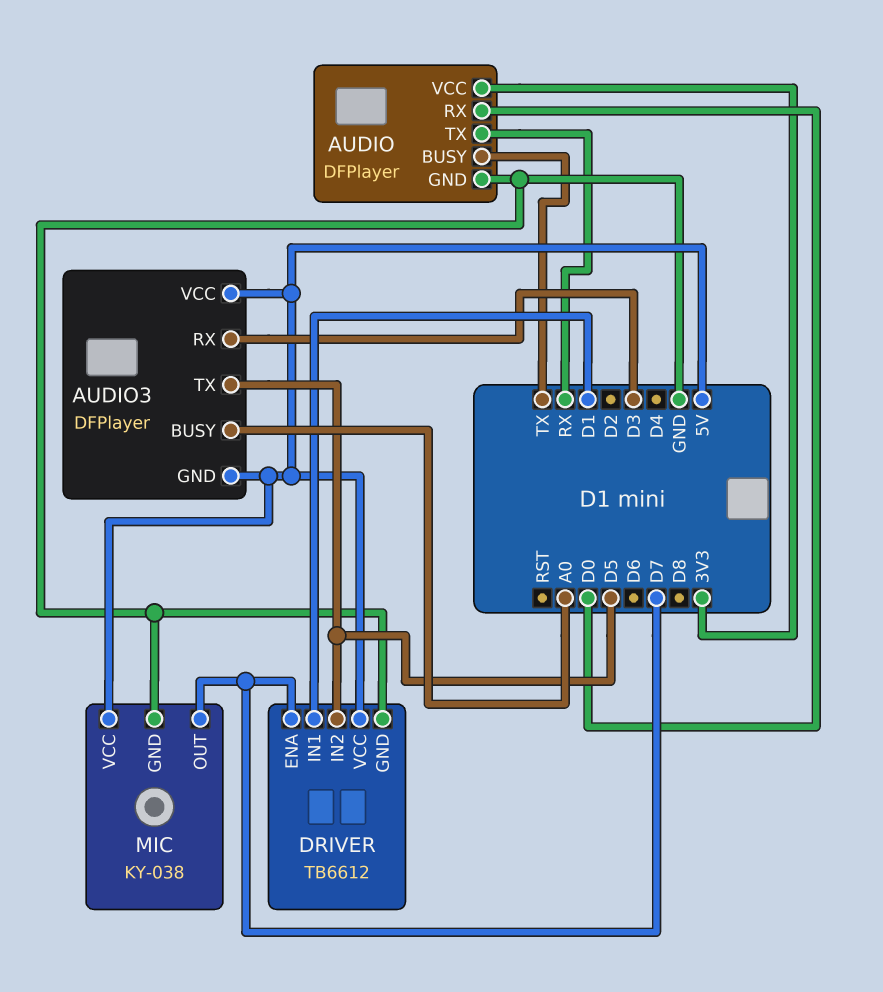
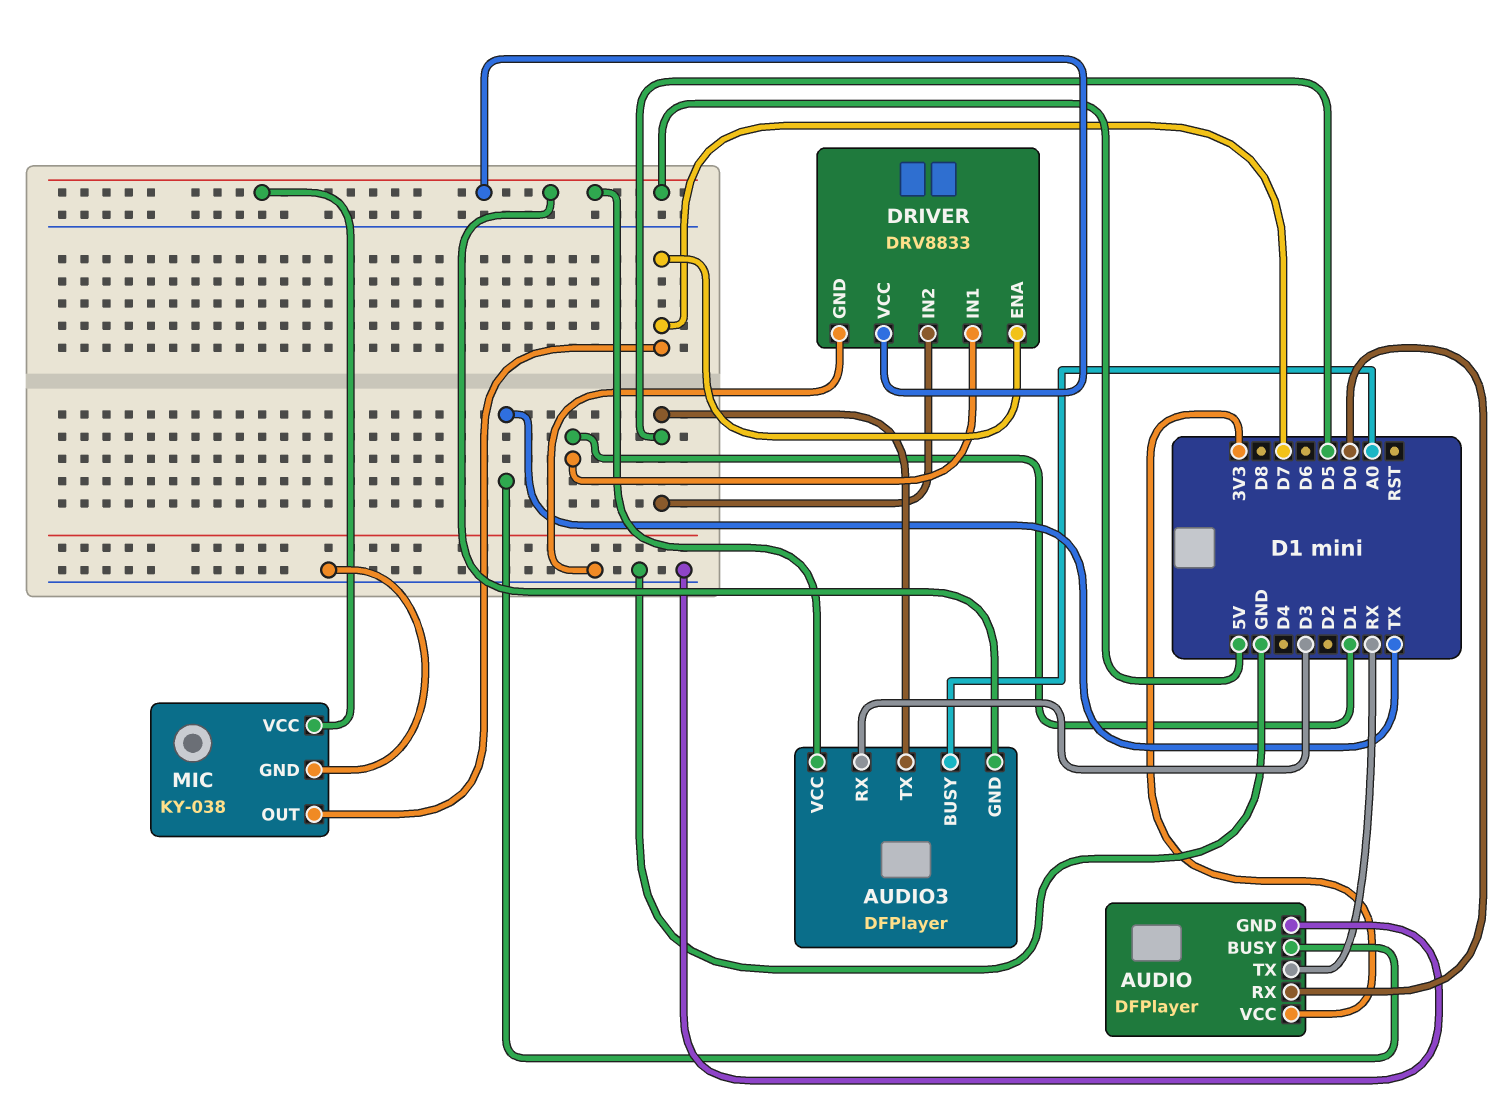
DRIVER: TB6612 -> DRV8833

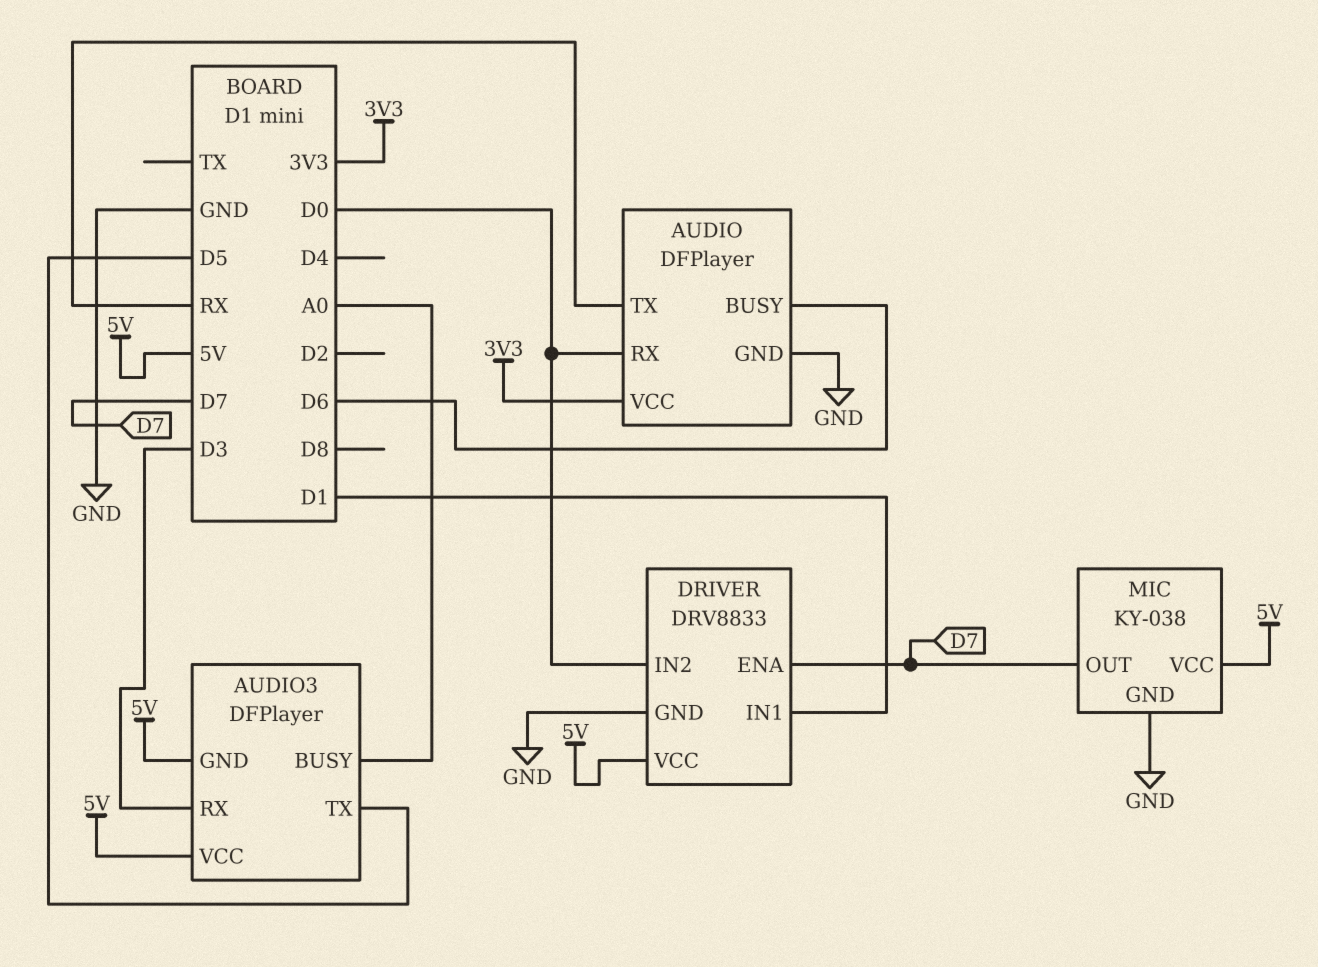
AUDIO pin BUSY: TX -> D6
DRIVER pin IN2: D5 -> D0

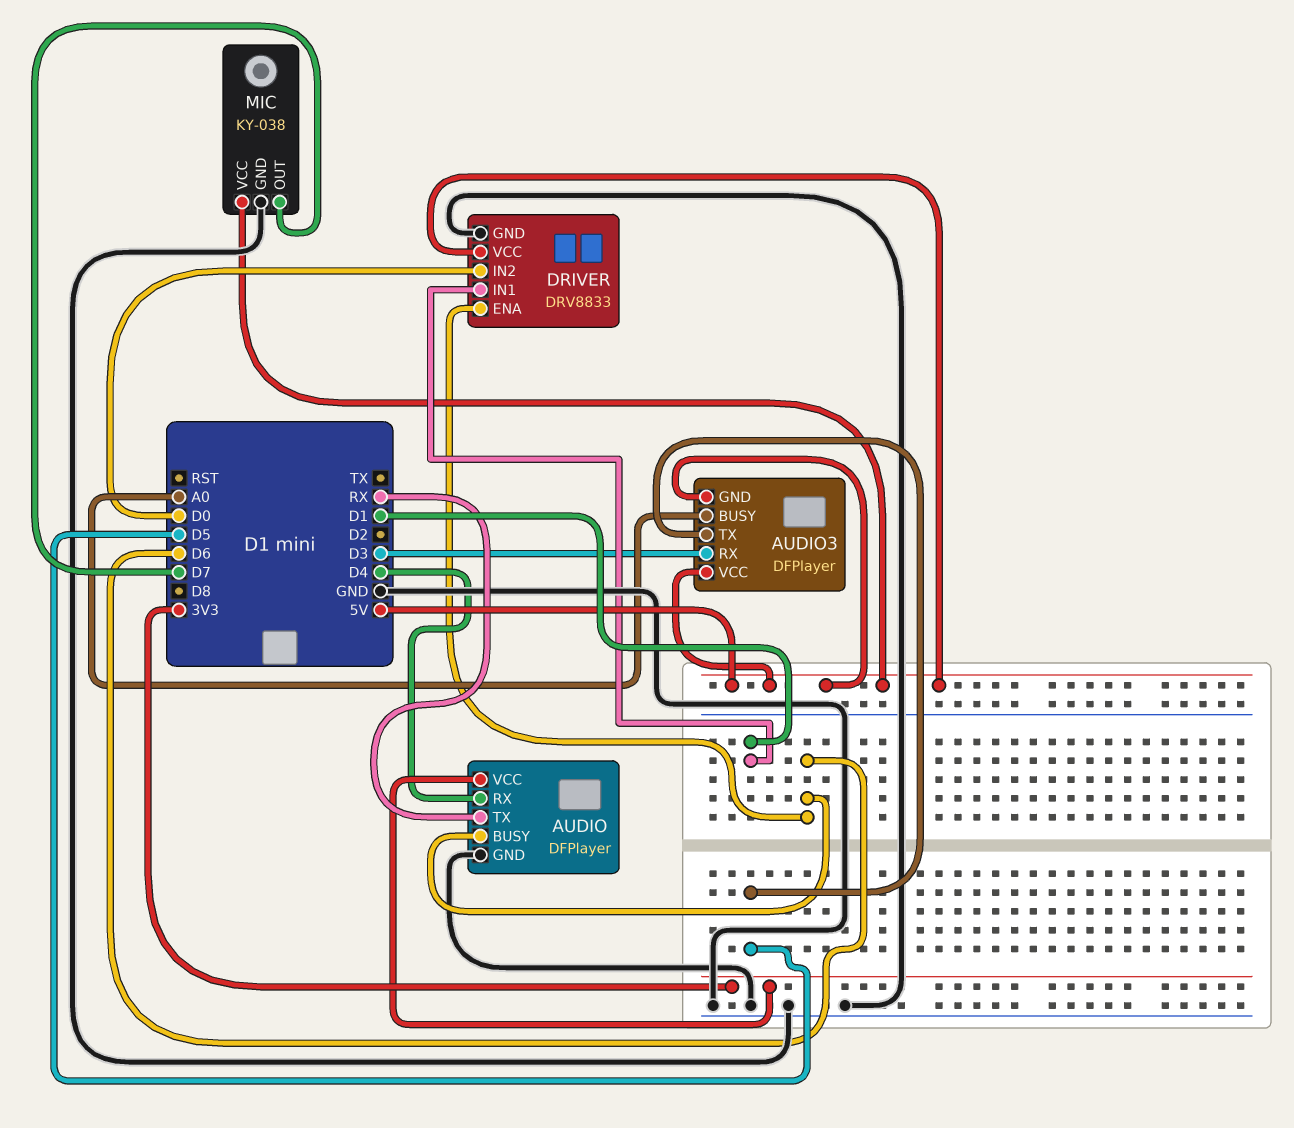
AUDIO pin RX: D0 -> D4
DRIVER pin ENA: D7 -> D6

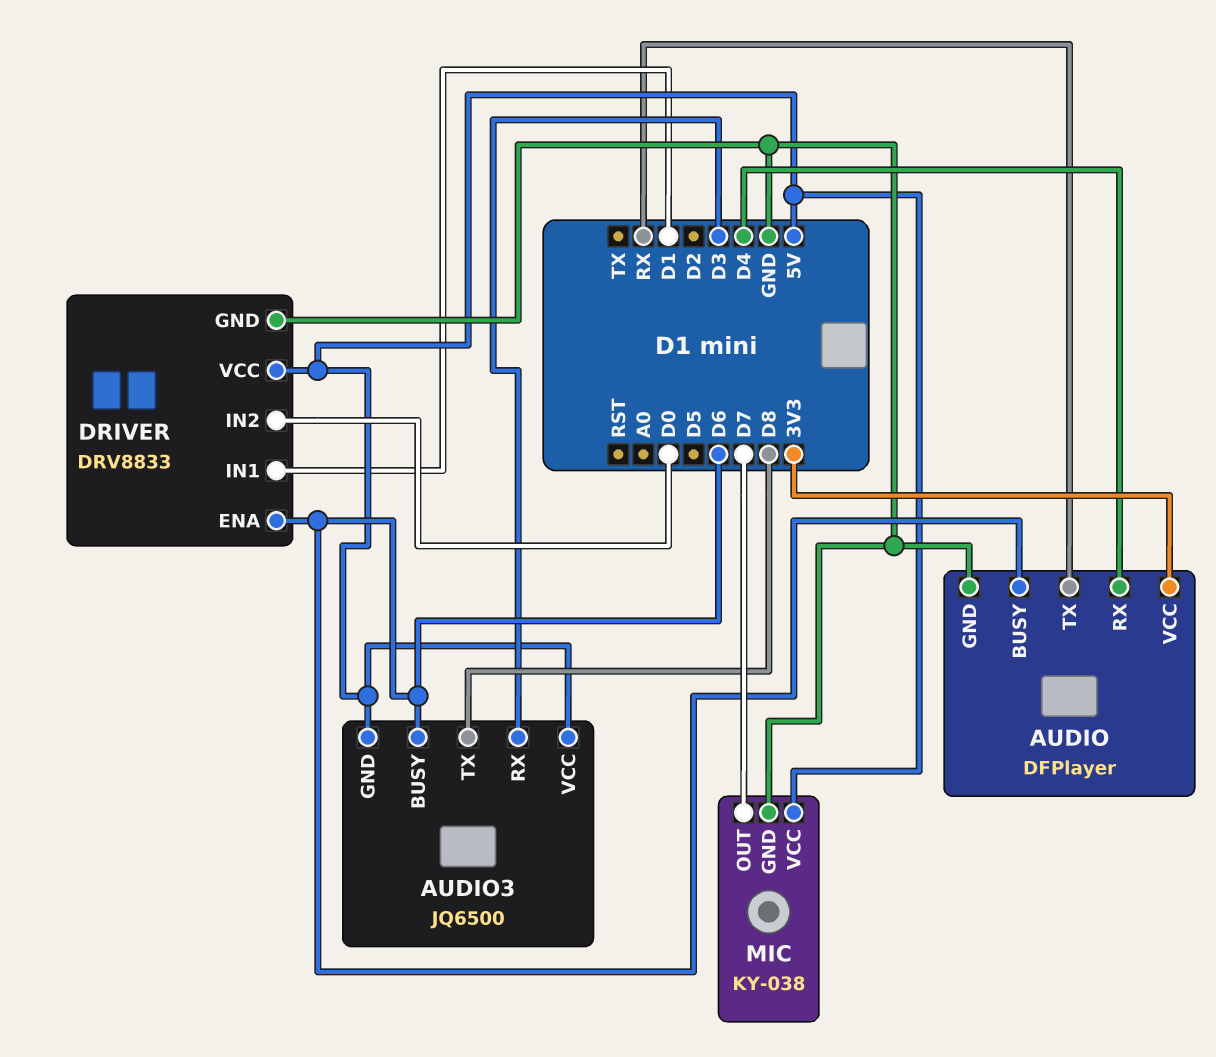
AUDIO3: DFPlayer -> JQ6500
AUDIO3 pin BUSY: A0 -> D6
AUDIO3 pin TX: D5 -> D8

